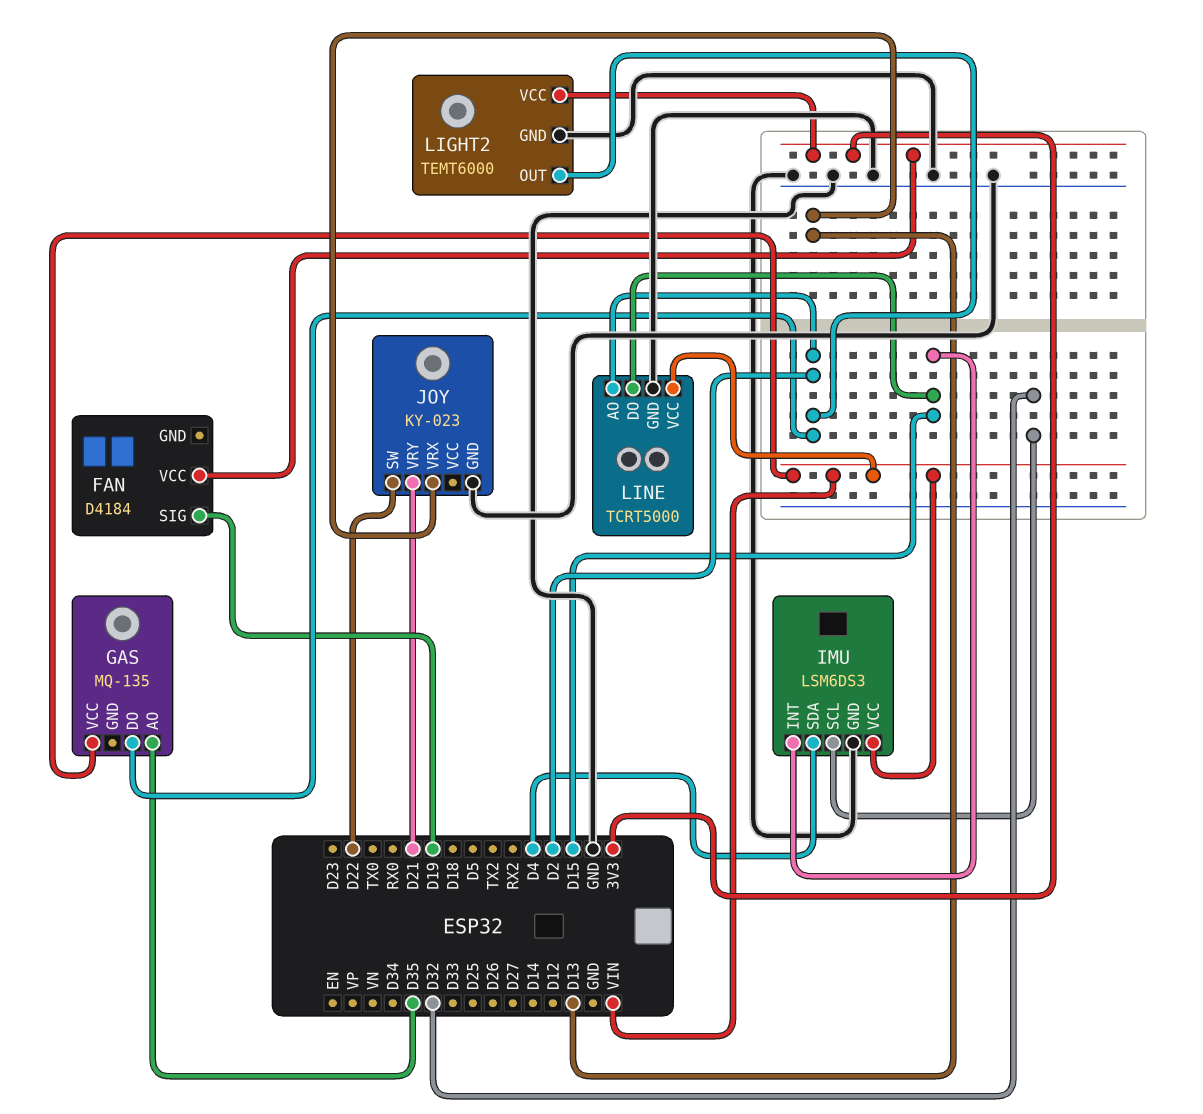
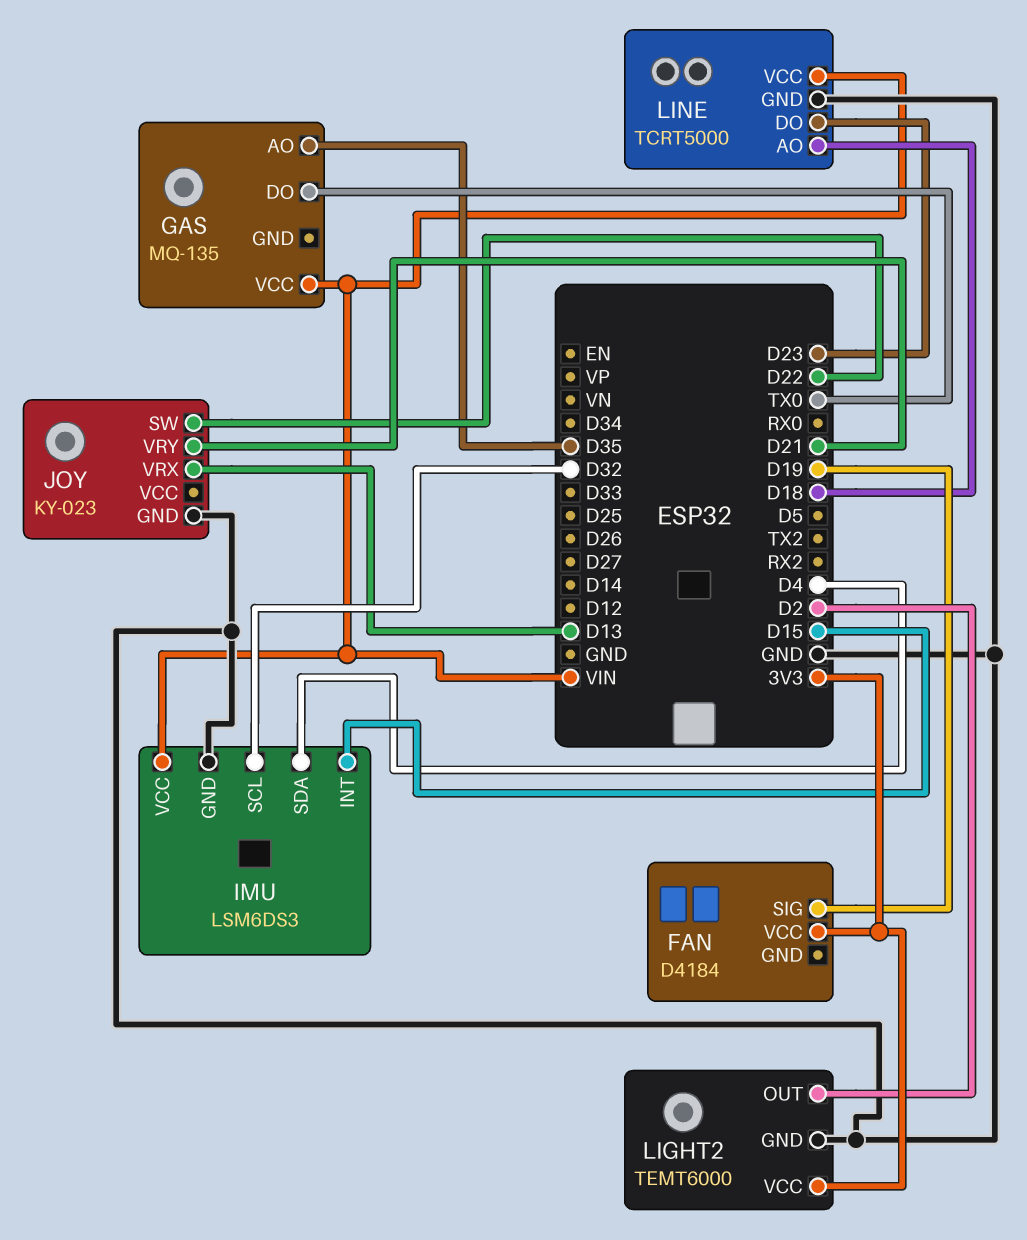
GAS pin DO: D2 -> TX0
LINE pin AO: D2 -> D18
LINE pin DO: D15 -> D23

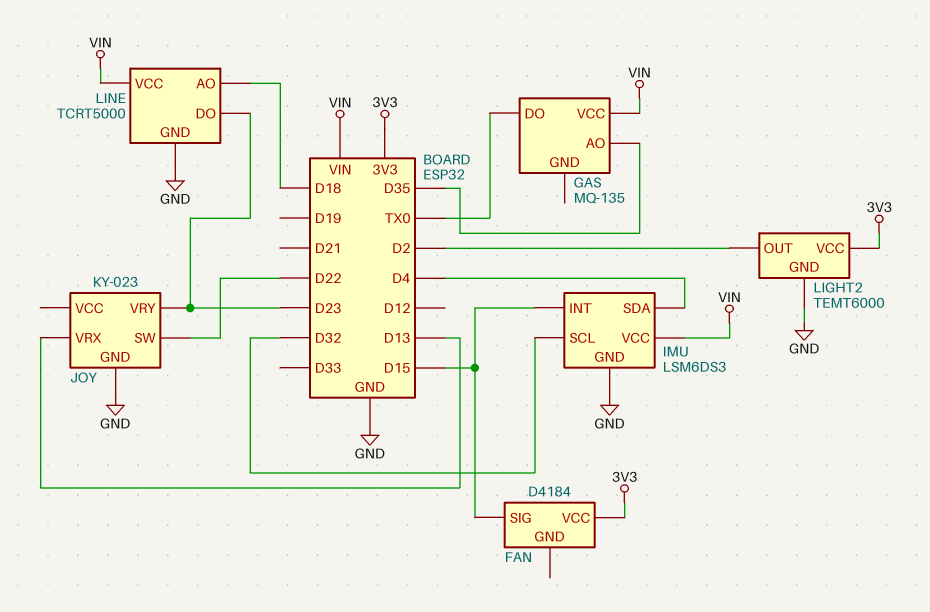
FAN pin SIG: D19 -> D15
JOY pin VRY: D21 -> D23

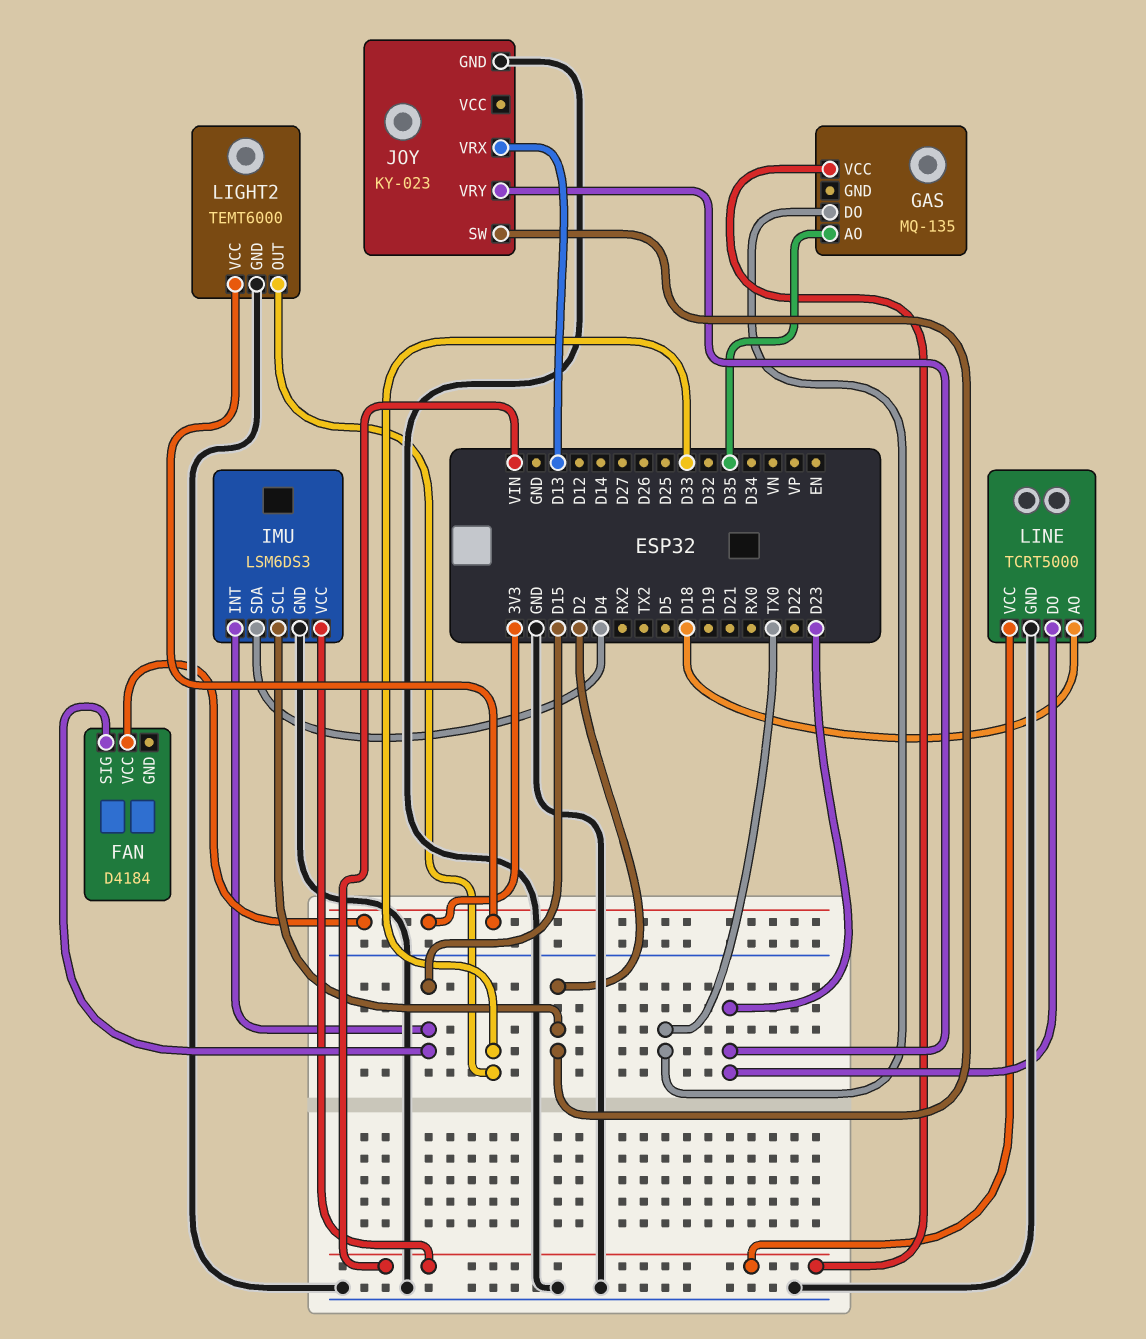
IMU pin SCL: D32 -> D2
JOY pin SW: D22 -> D2
LIGHT2 pin OUT: D2 -> D33

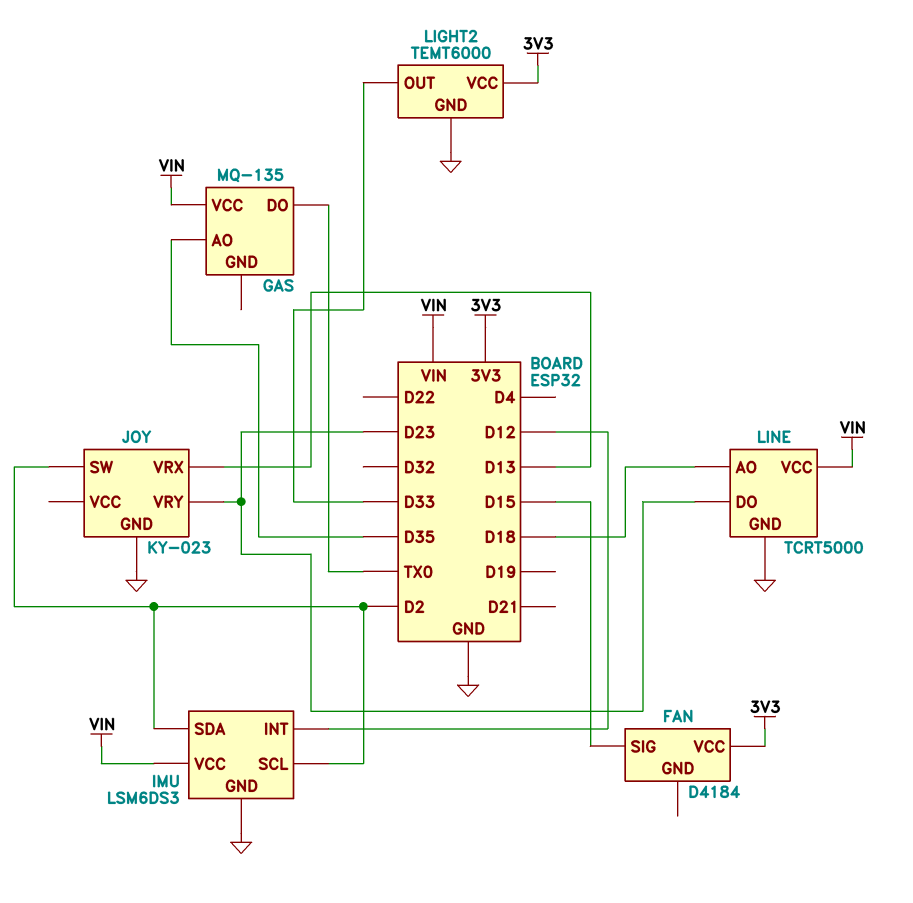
IMU pin INT: D15 -> D12
IMU pin SDA: D4 -> D2

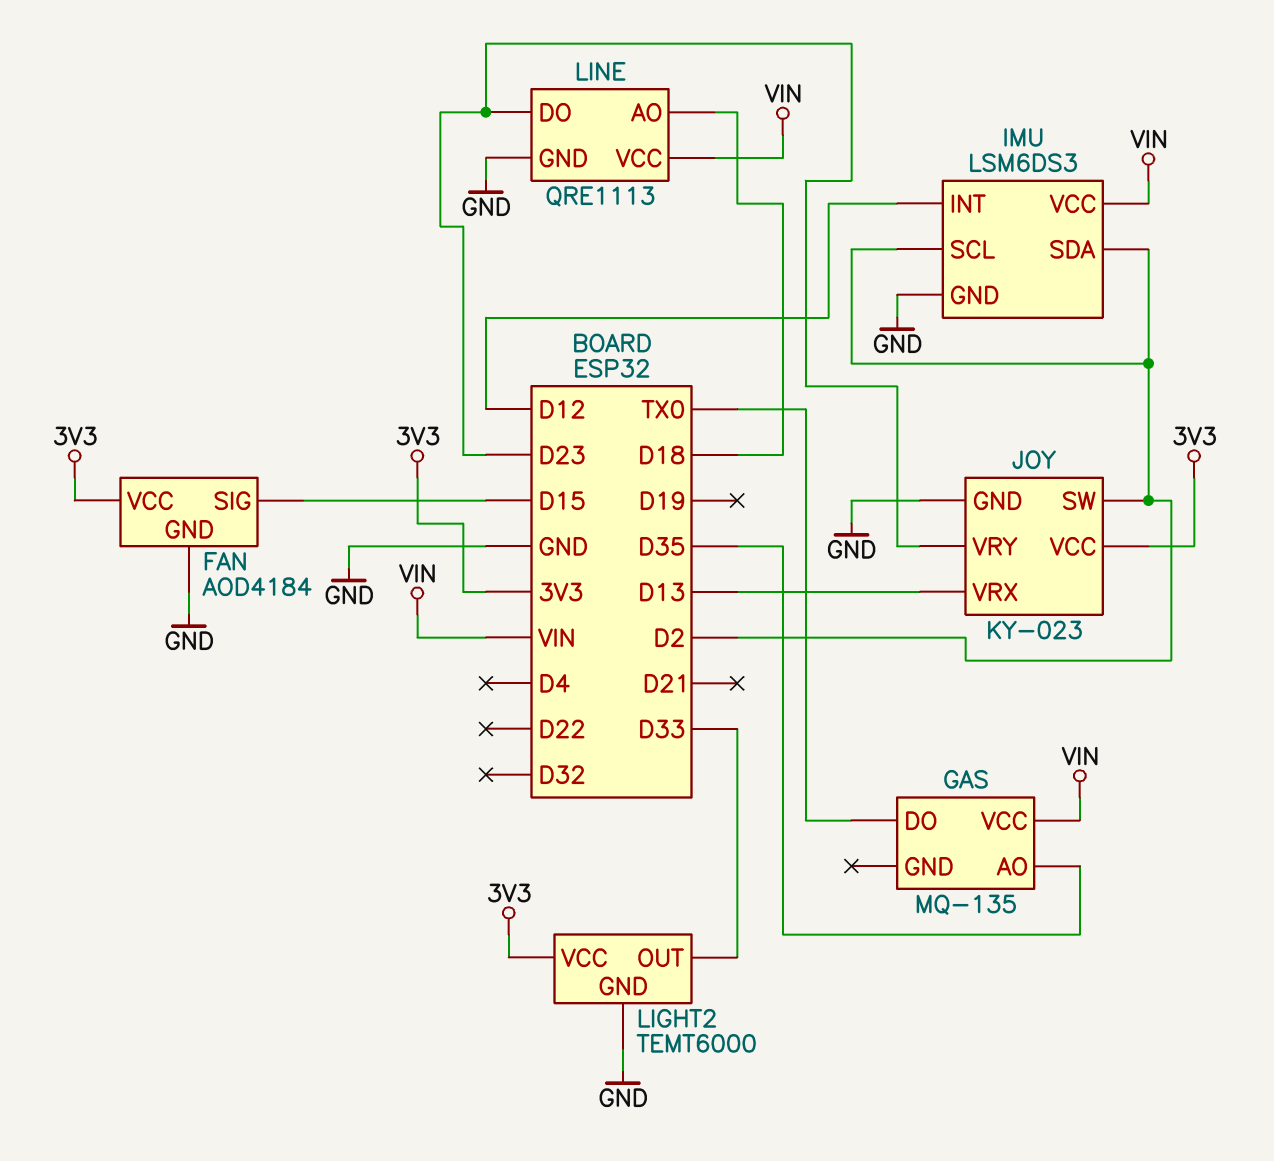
FAN: D4184 -> AOD4184
FAN pin GND: none -> GND
JOY pin VCC: none -> 3V3
LINE: TCRT5000 -> QRE1113

